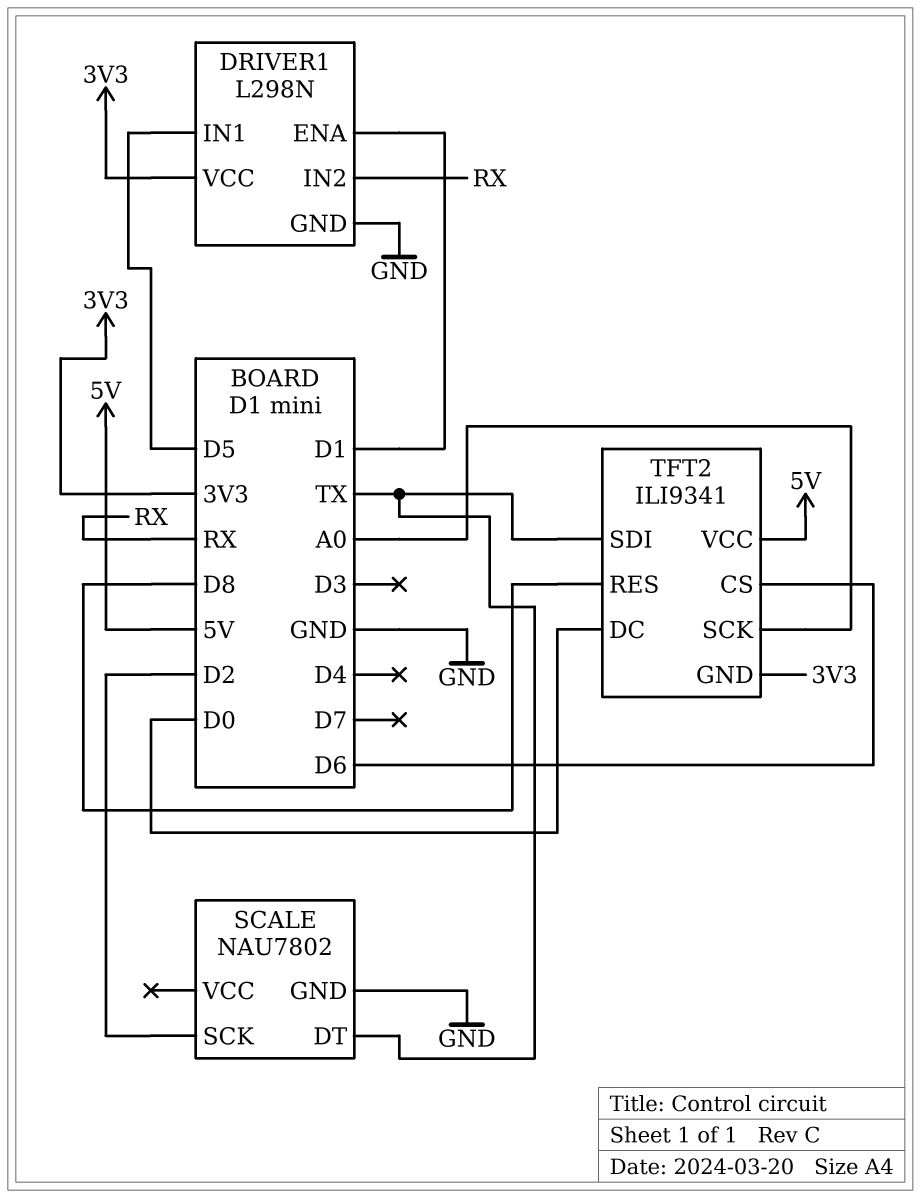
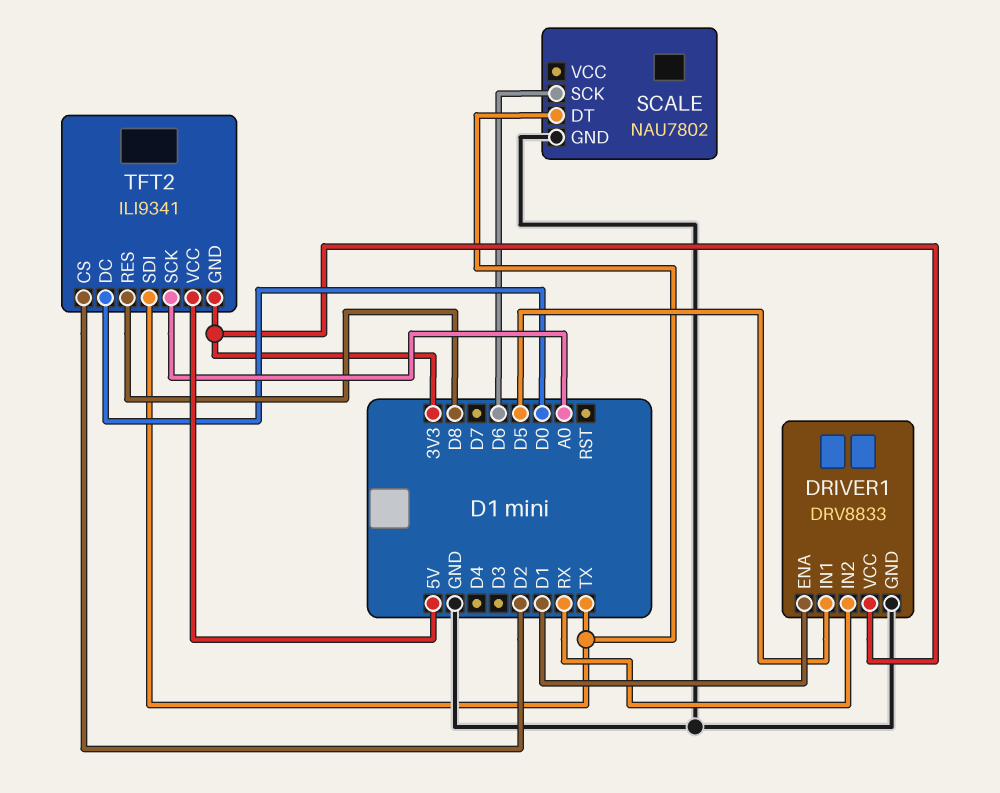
DRIVER1: L298N -> DRV8833
SCALE pin SCK: D2 -> D6
TFT2 pin CS: D6 -> D2

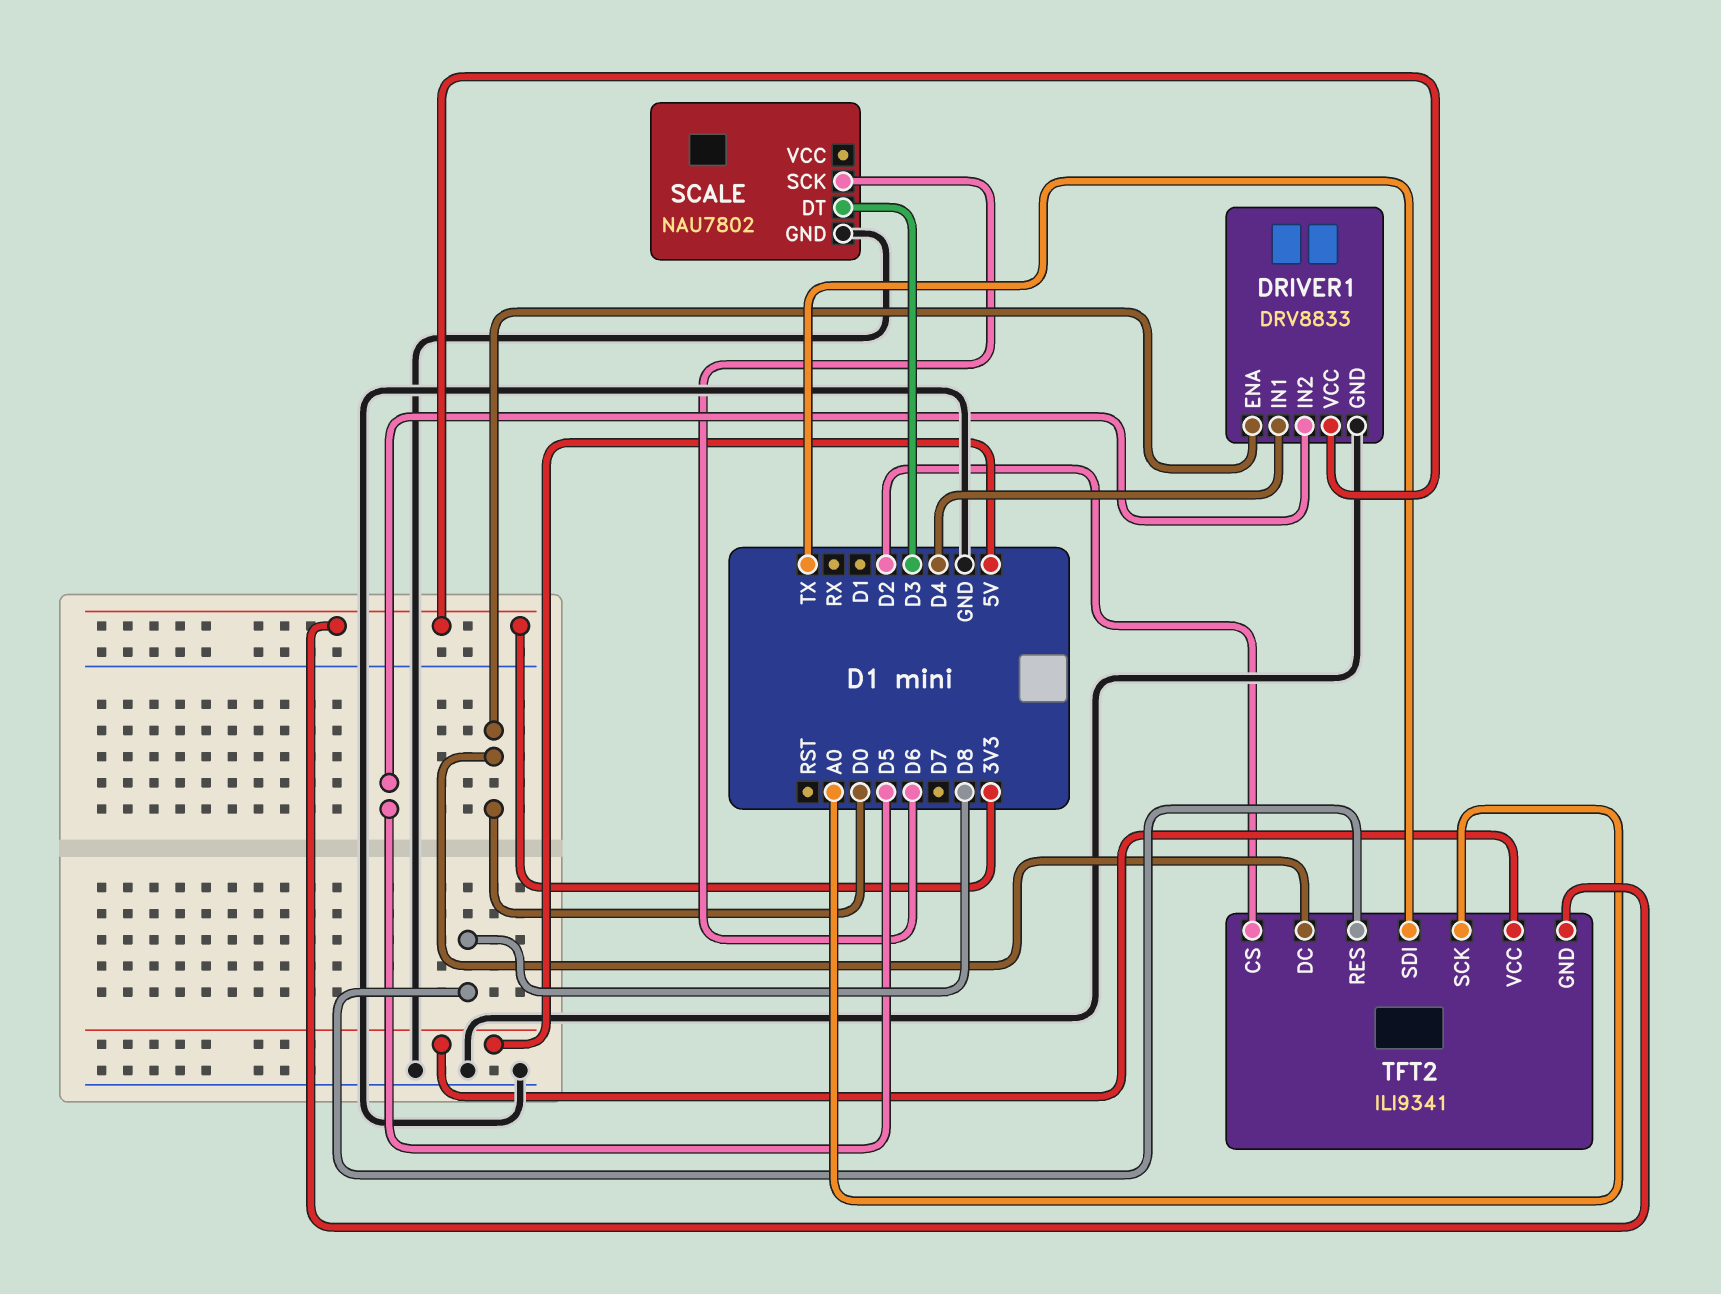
DRIVER1 pin ENA: D1 -> D0
DRIVER1 pin IN1: D5 -> D4
DRIVER1 pin IN2: RX -> D5
SCALE pin DT: TX -> D3

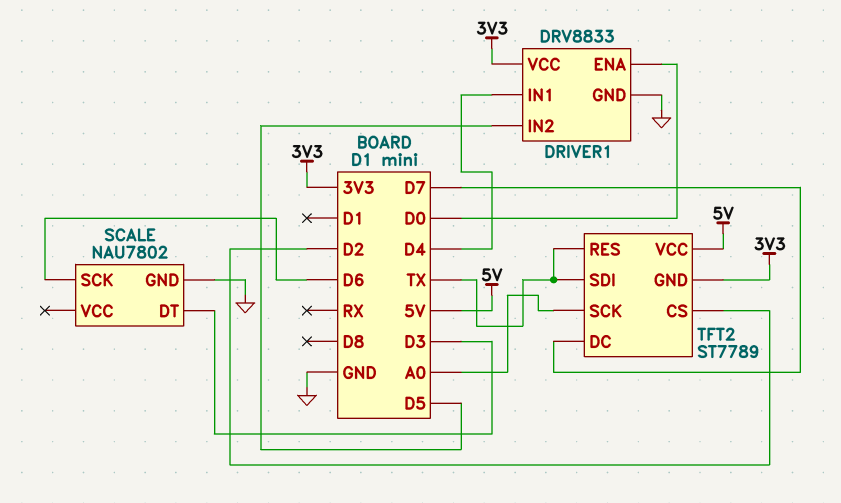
TFT2: ILI9341 -> ST7789
TFT2 pin DC: D0 -> D7
TFT2 pin RES: D8 -> TX

